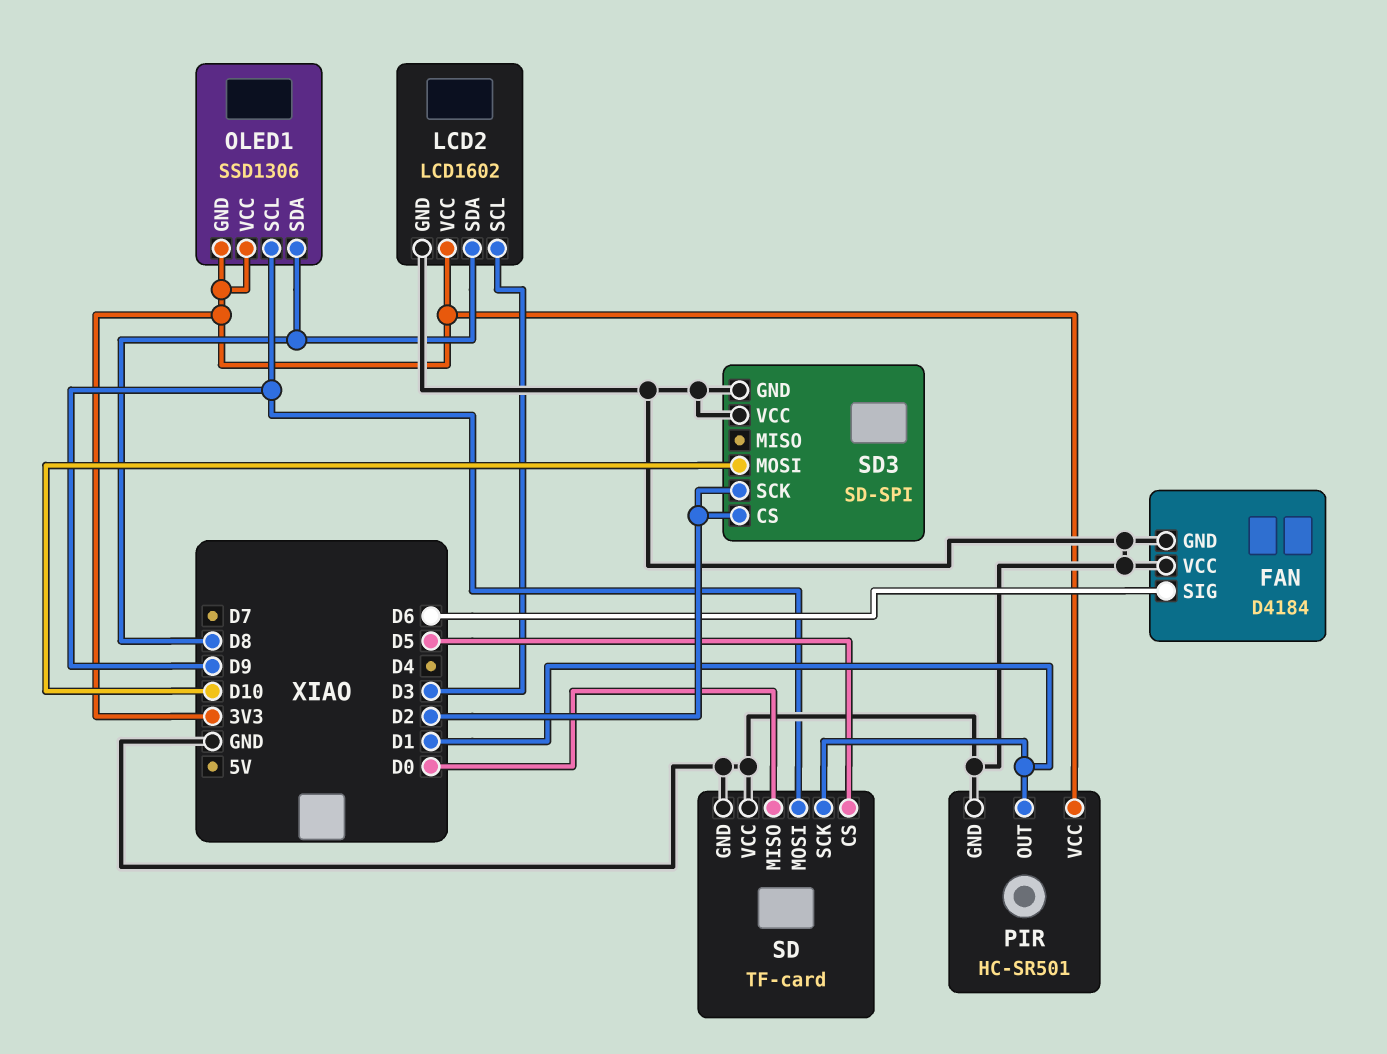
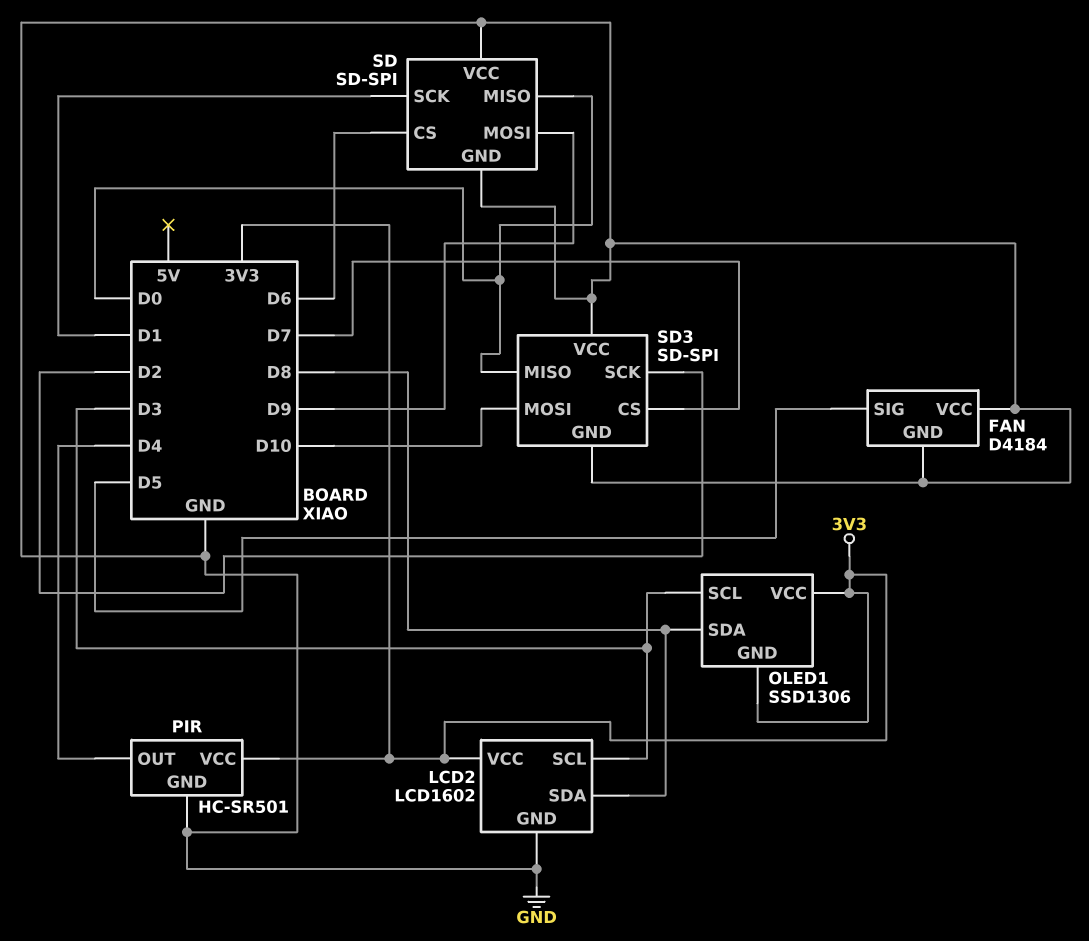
FAN pin SIG: D6 -> D5
OLED1 pin SCL: D9 -> D3
PIR pin OUT: D1 -> D4
SD: TF-card -> SD-SPI
SD pin CS: D5 -> D6
SD3 pin CS: D2 -> D7
SD3 pin MISO: none -> D0

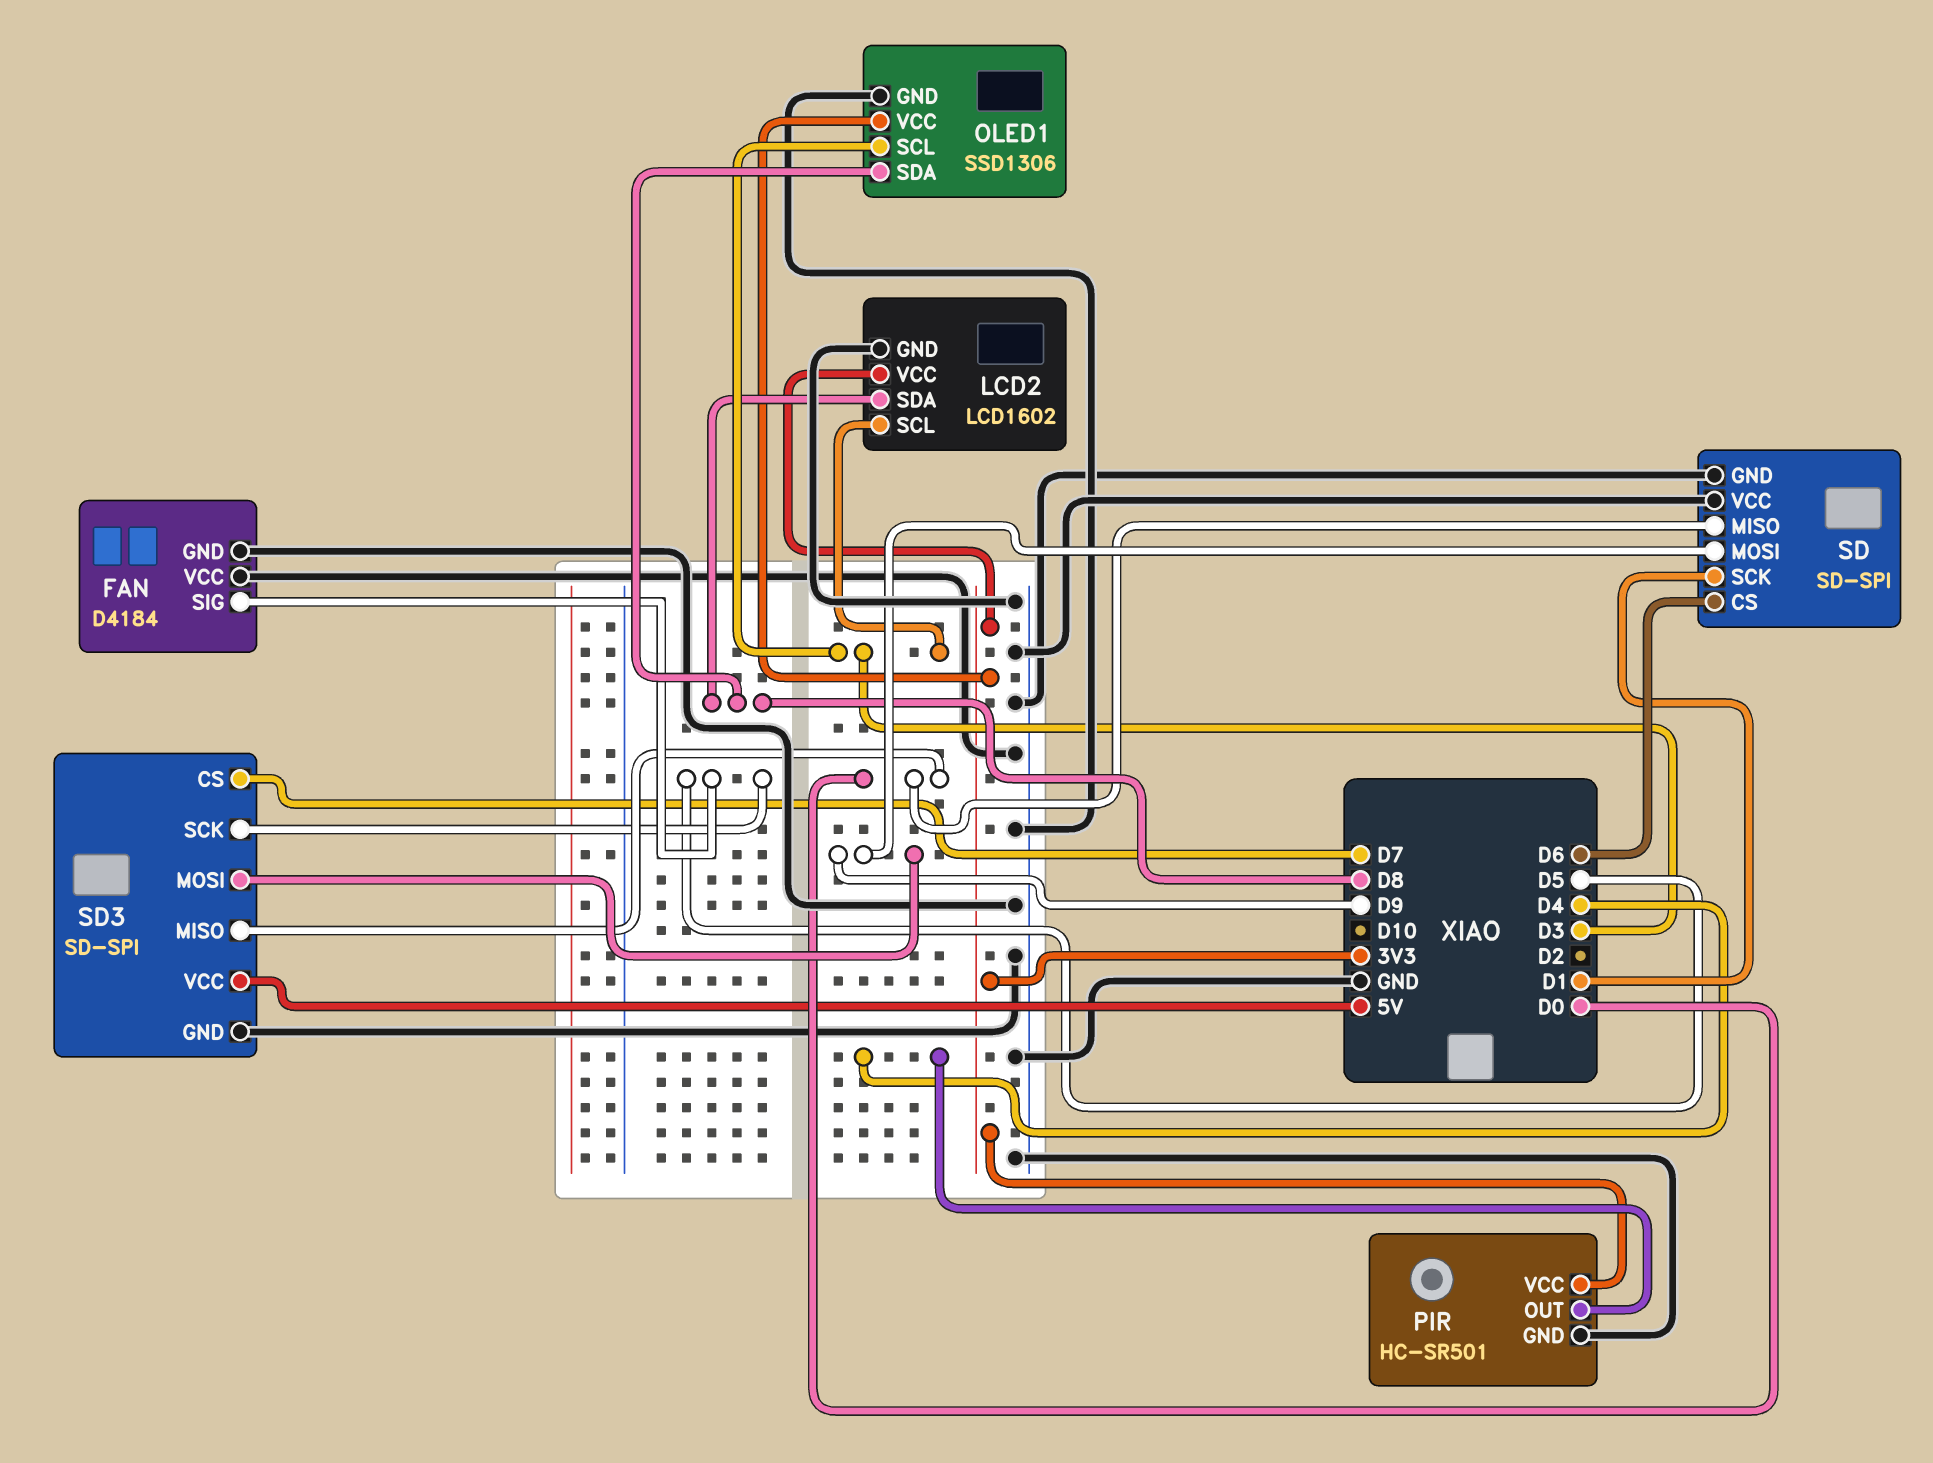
OLED1 pin GND: 3V3 -> GND
SD3 pin MOSI: D10 -> D9
SD3 pin SCK: D2 -> D5
SD3 pin VCC: GND -> 5V

